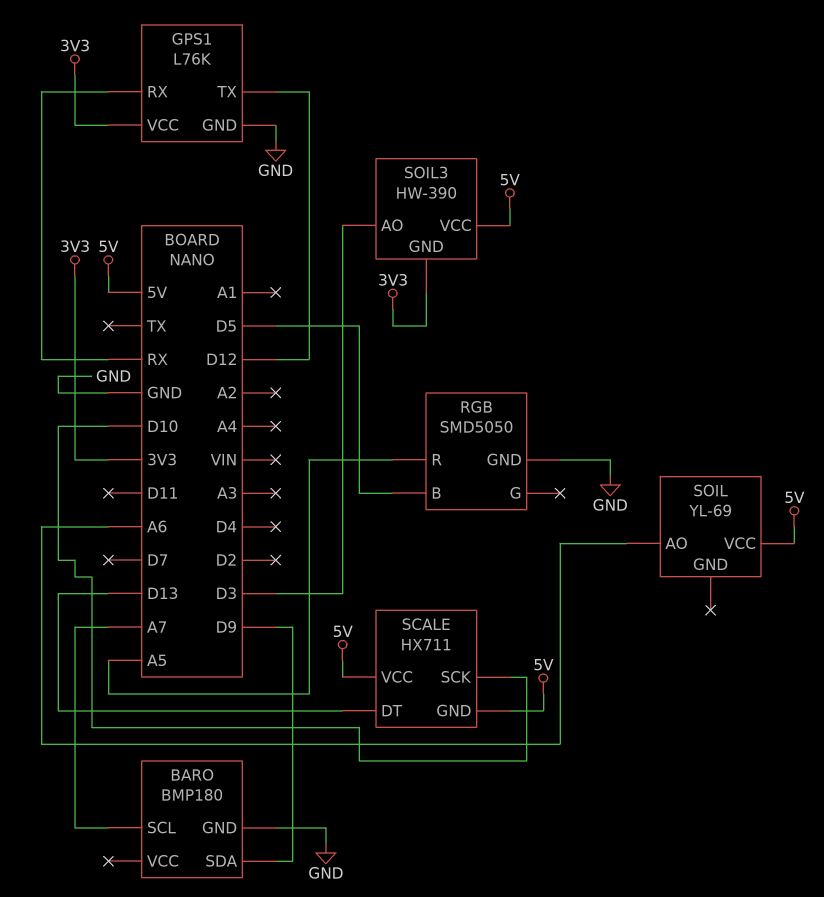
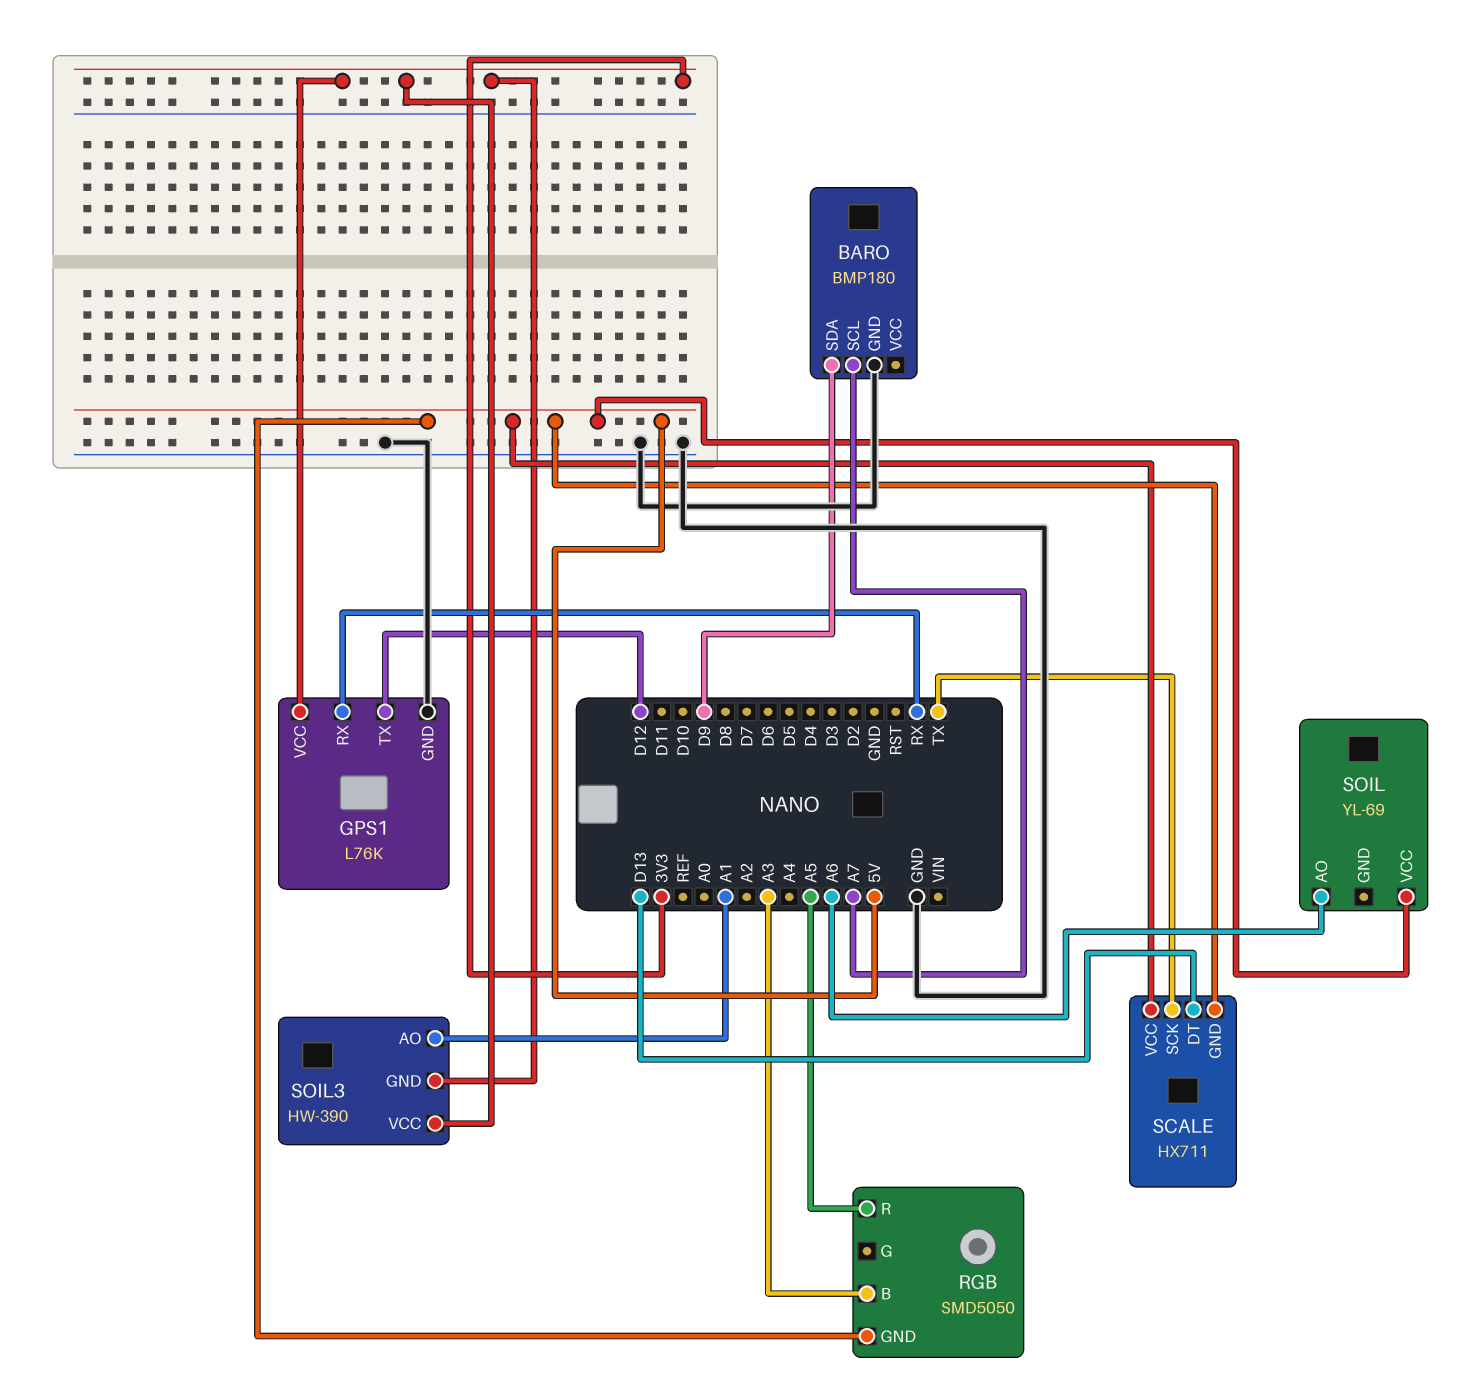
RGB pin B: D5 -> A3
RGB pin GND: GND -> 5V
SCALE pin SCK: D10 -> TX
SOIL3 pin AO: D3 -> A1
SOIL3 pin VCC: 5V -> 3V3

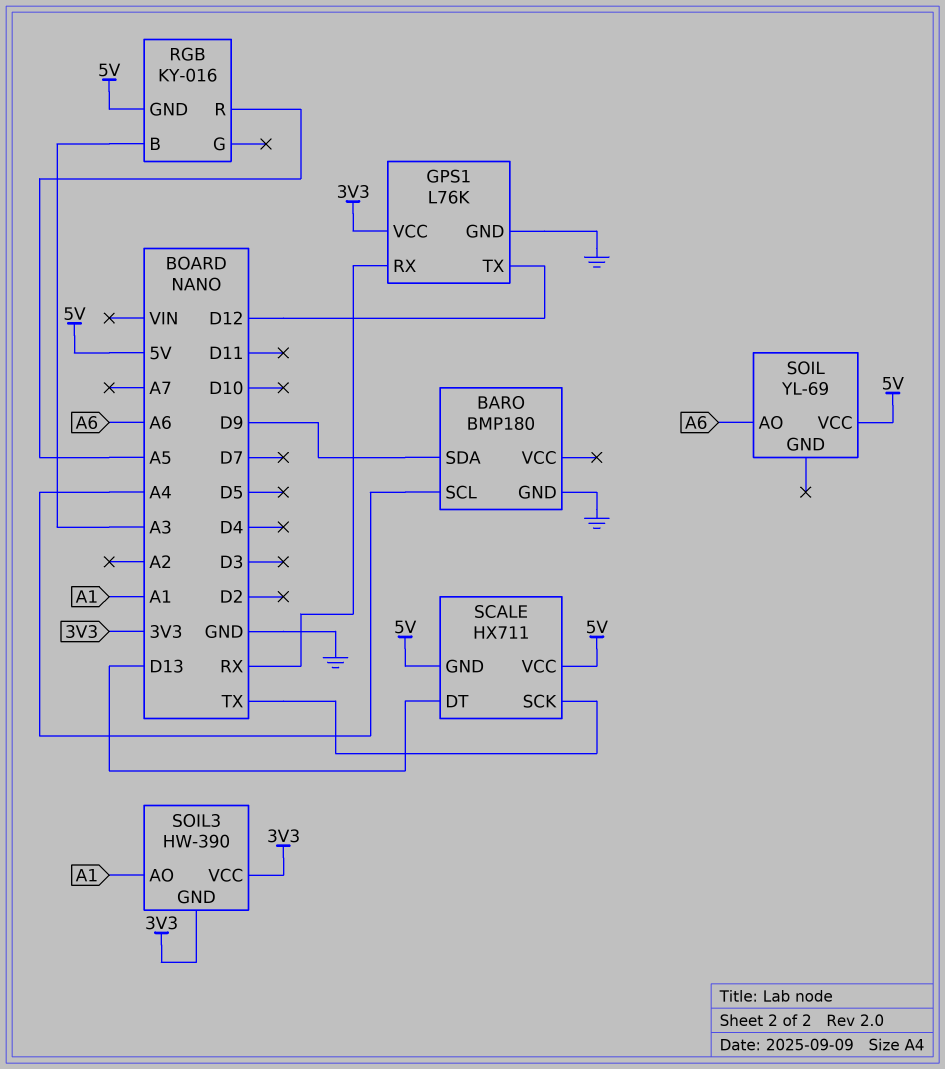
BARO pin SCL: A7 -> A4
RGB: SMD5050 -> KY-016

